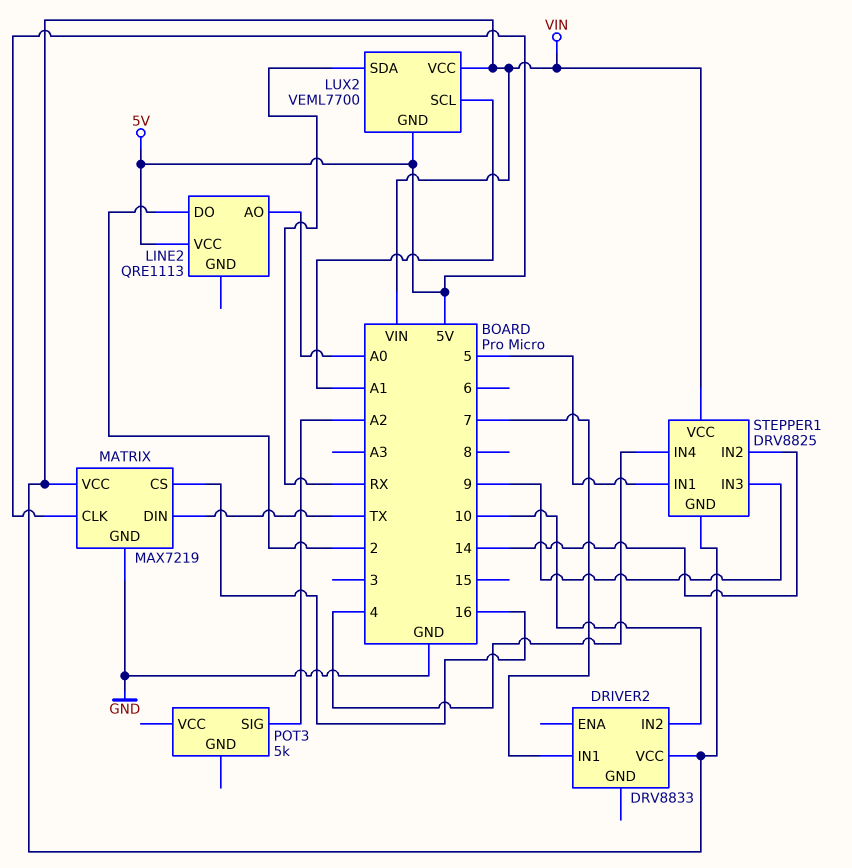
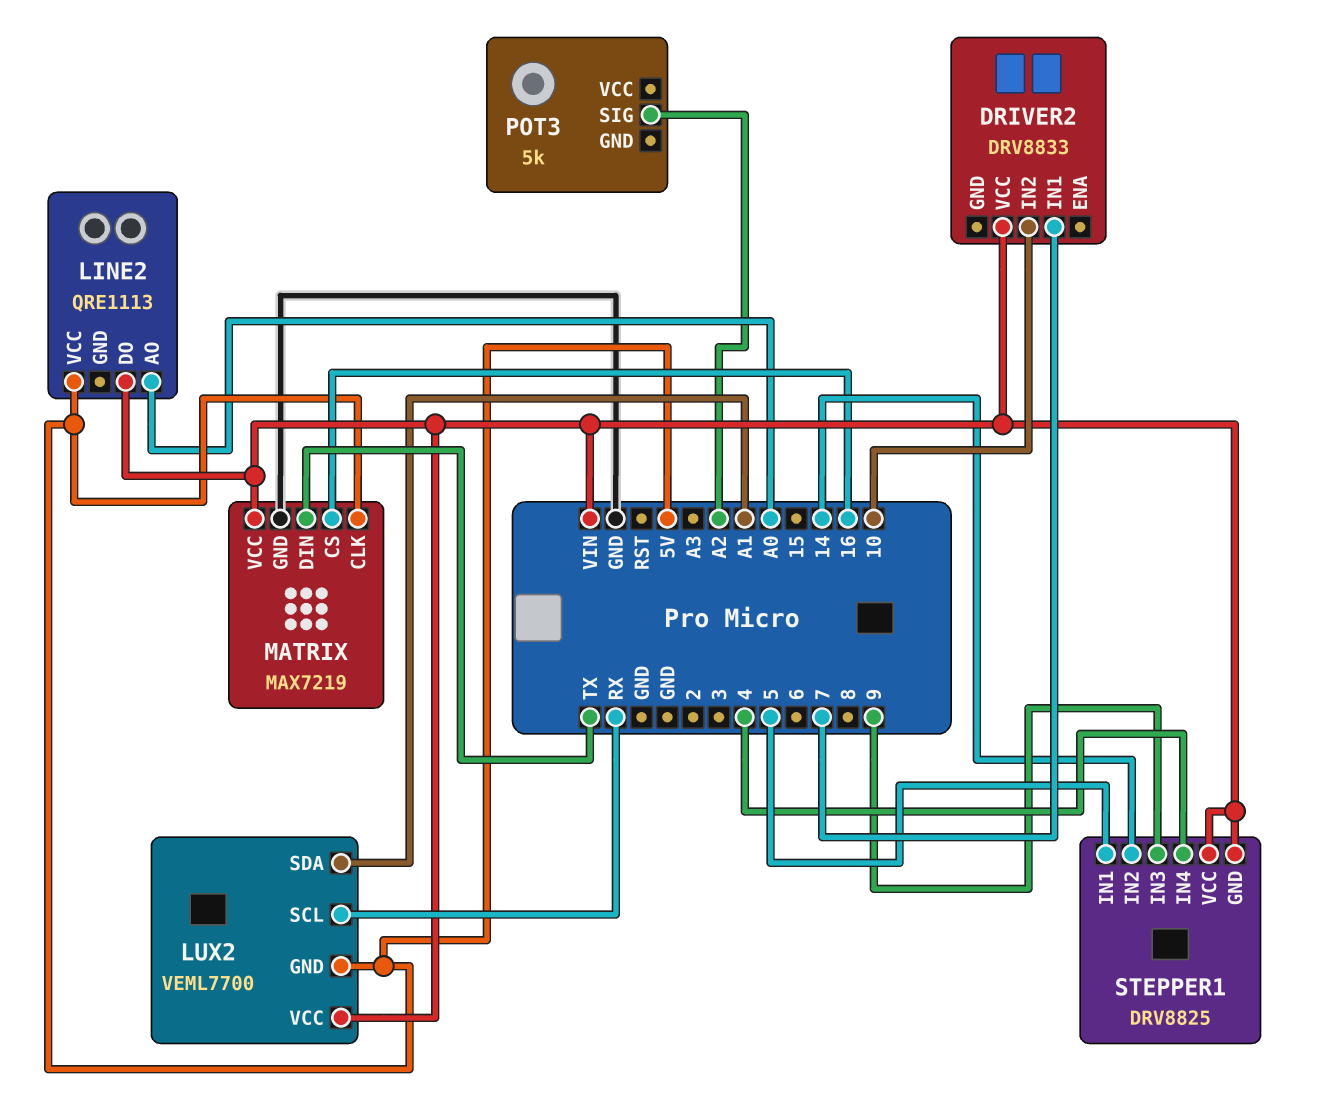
LINE2 pin DO: 2 -> VIN
LUX2 pin SCL: A1 -> RX
LUX2 pin SDA: RX -> A1

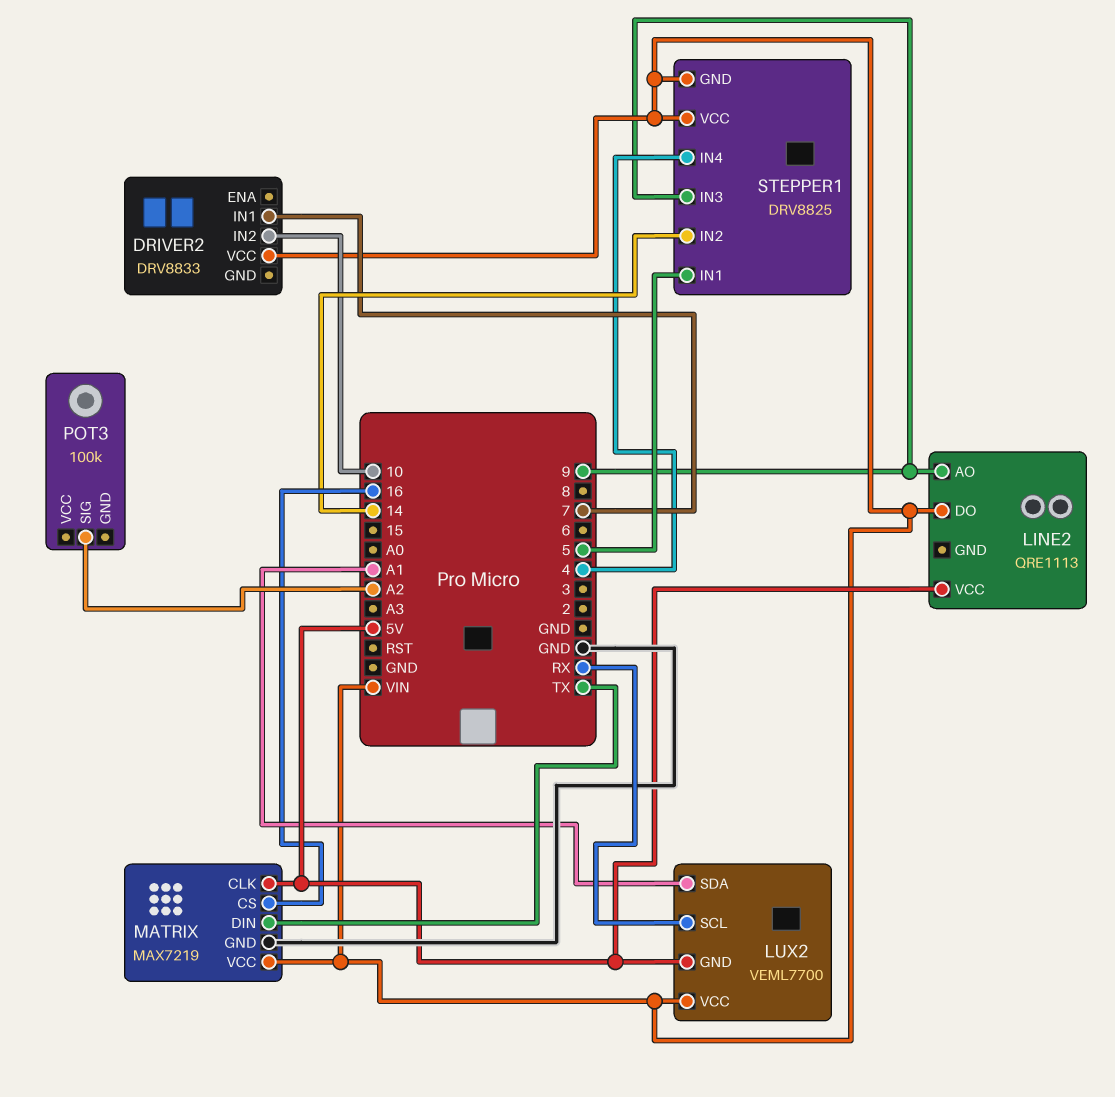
LINE2 pin AO: A0 -> 9
POT3: 5k -> 100k

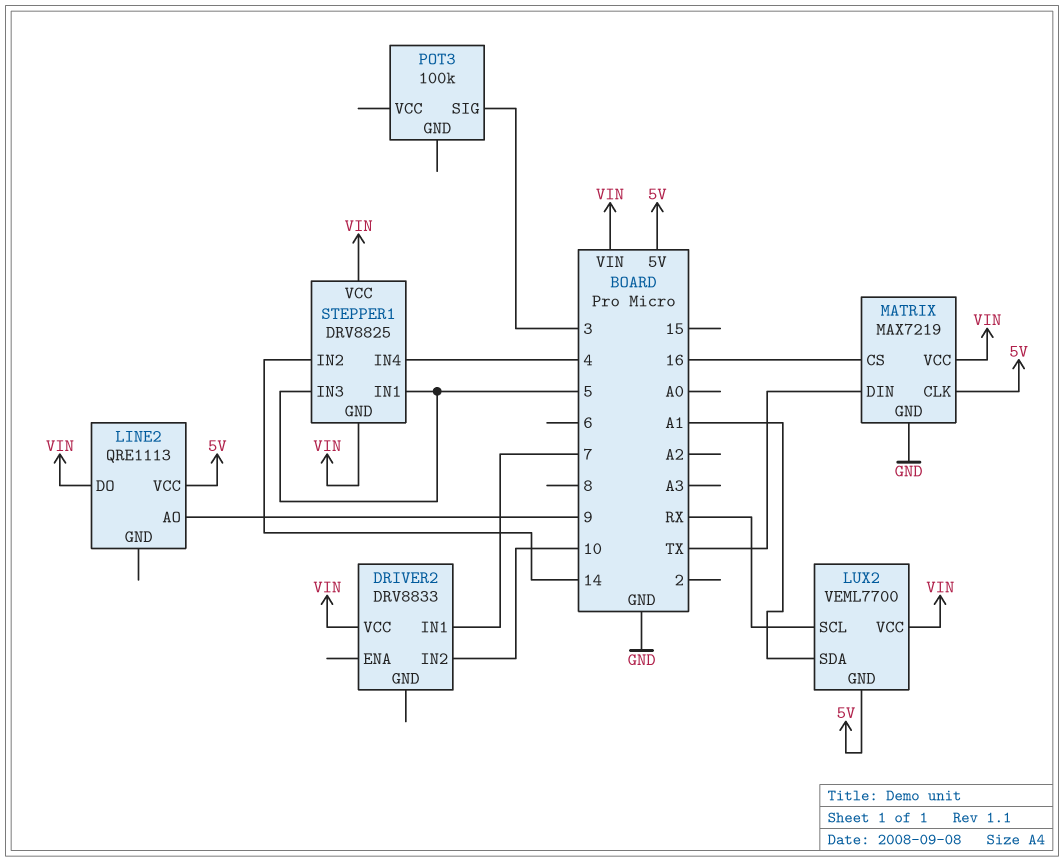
POT3 pin SIG: A2 -> 3
STEPPER1 pin IN3: 9 -> 5

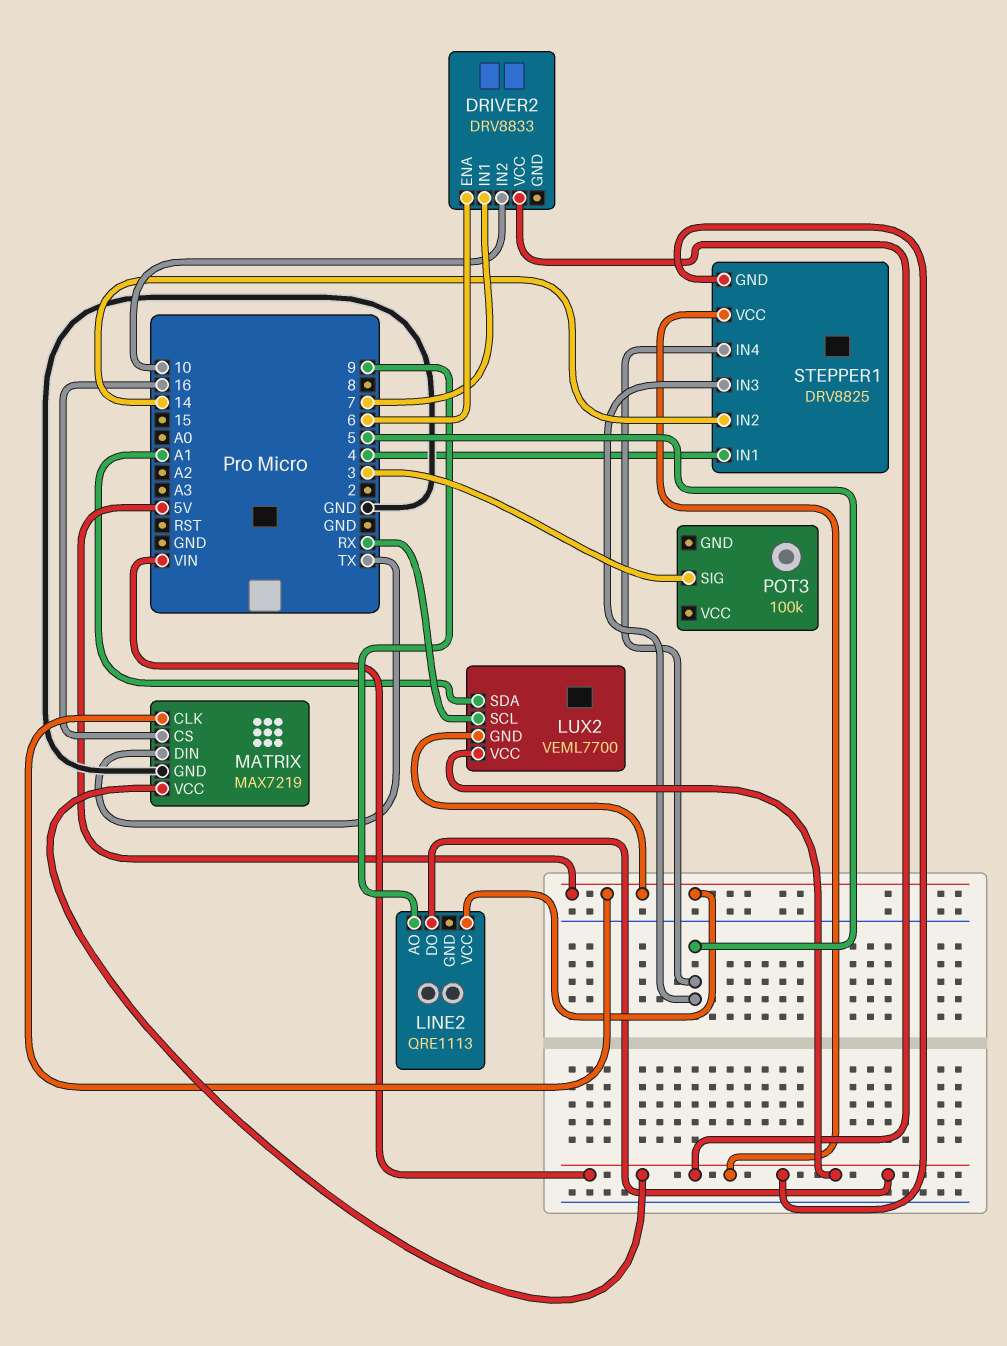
DRIVER2 pin ENA: none -> 6
STEPPER1 pin IN1: 5 -> 4
STEPPER1 pin IN4: 4 -> 5

